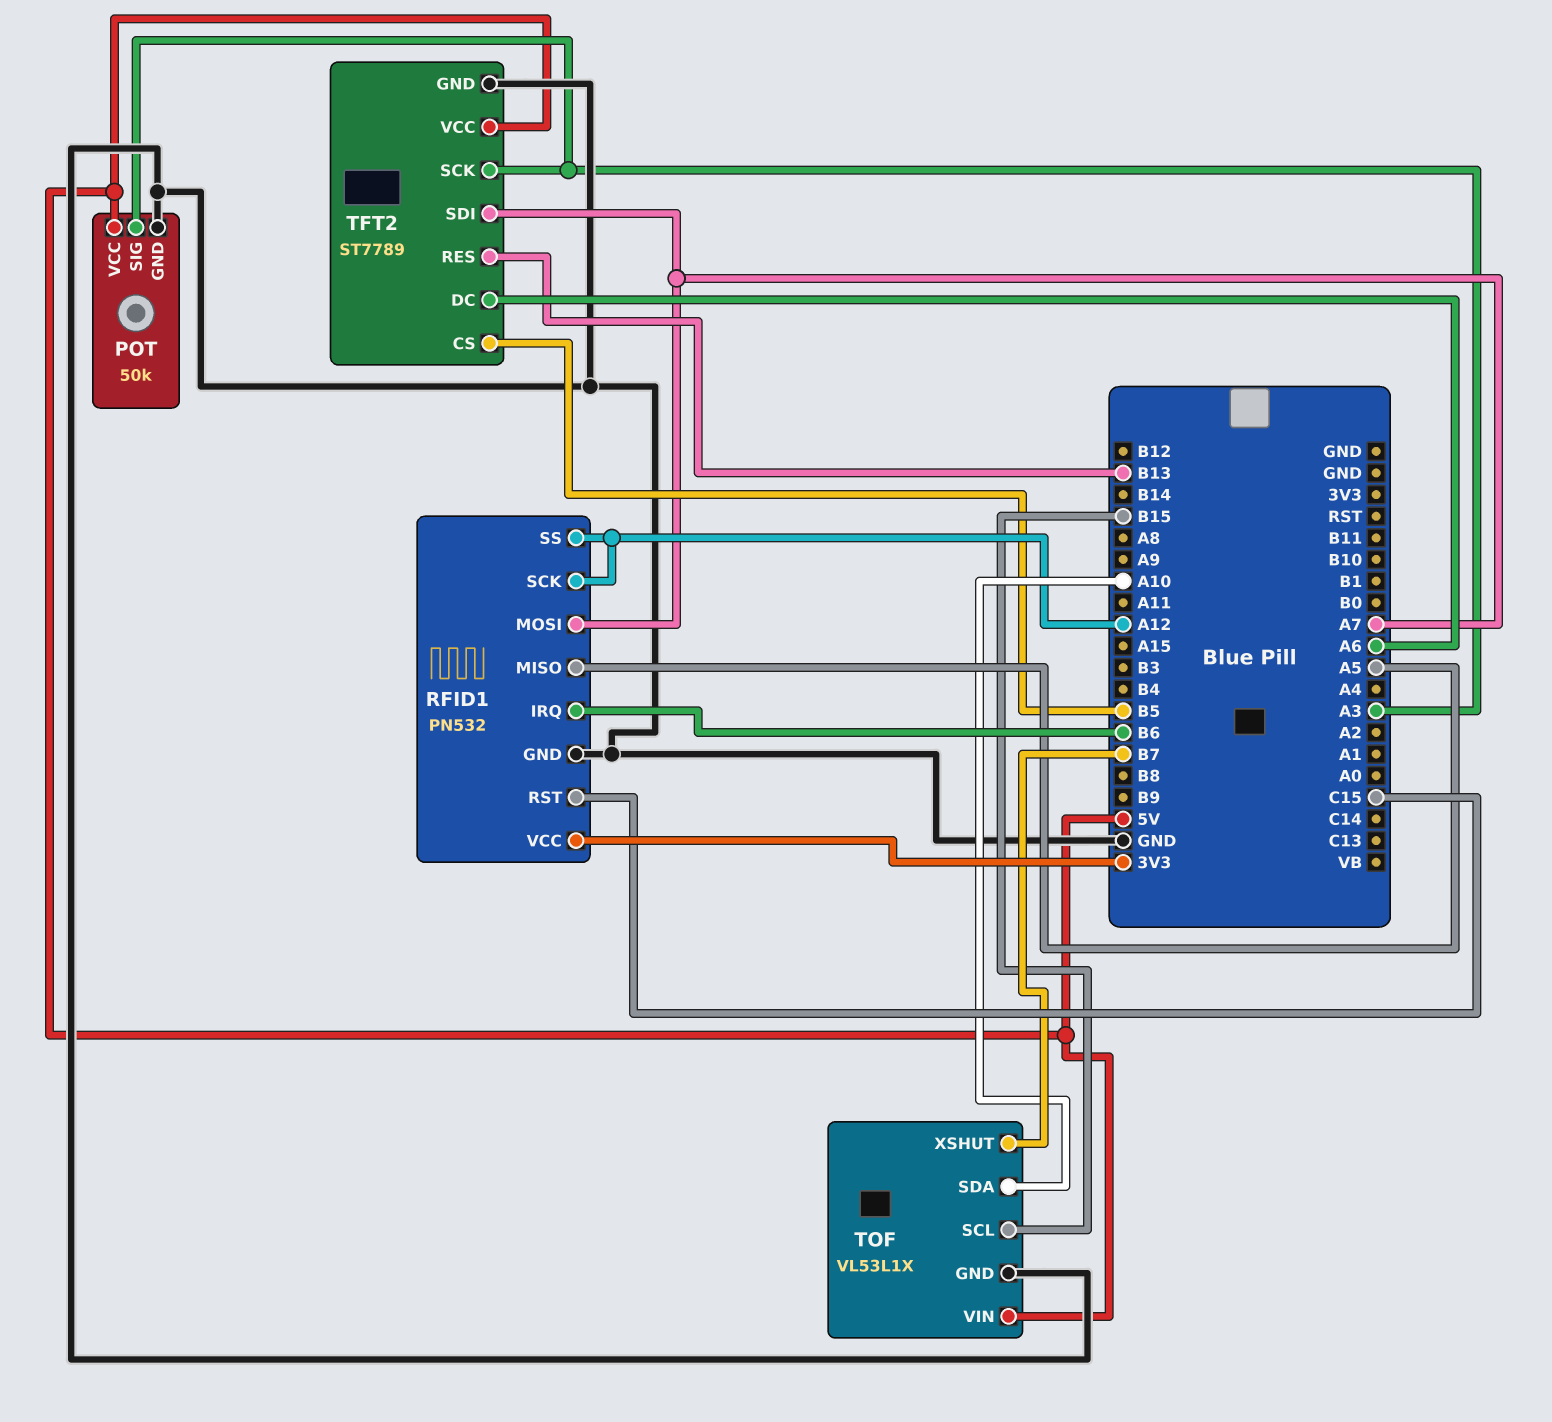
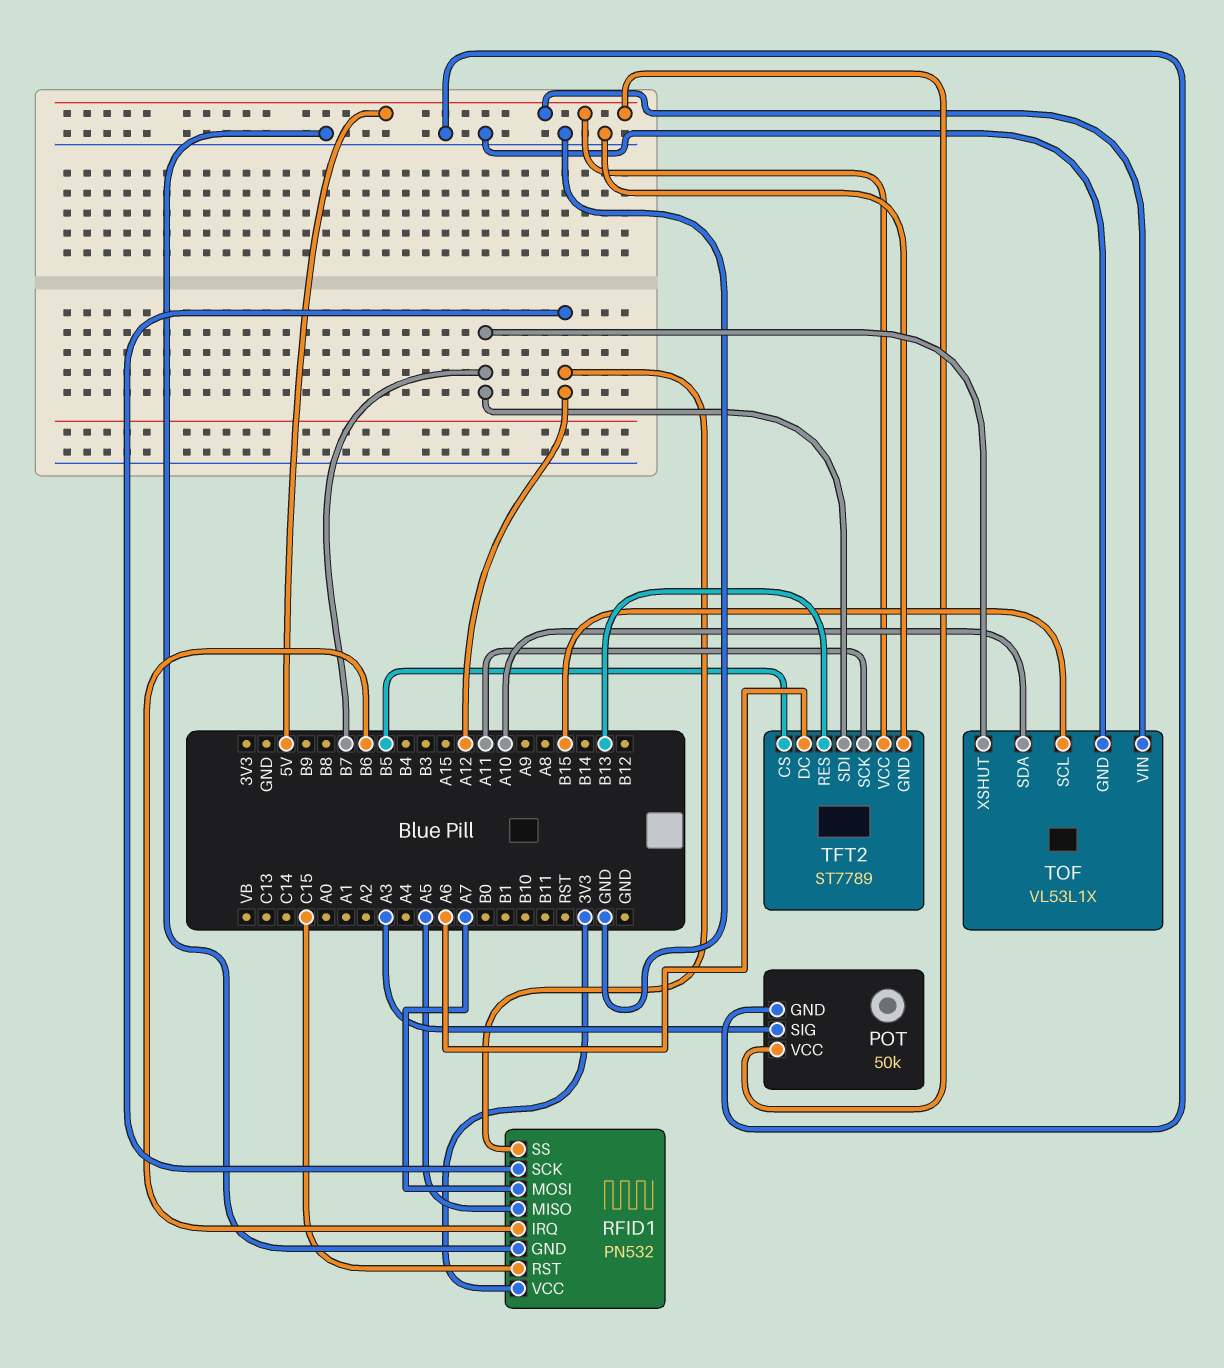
TFT2 pin SCK: A3 -> A11
TFT2 pin SDI: A7 -> B7

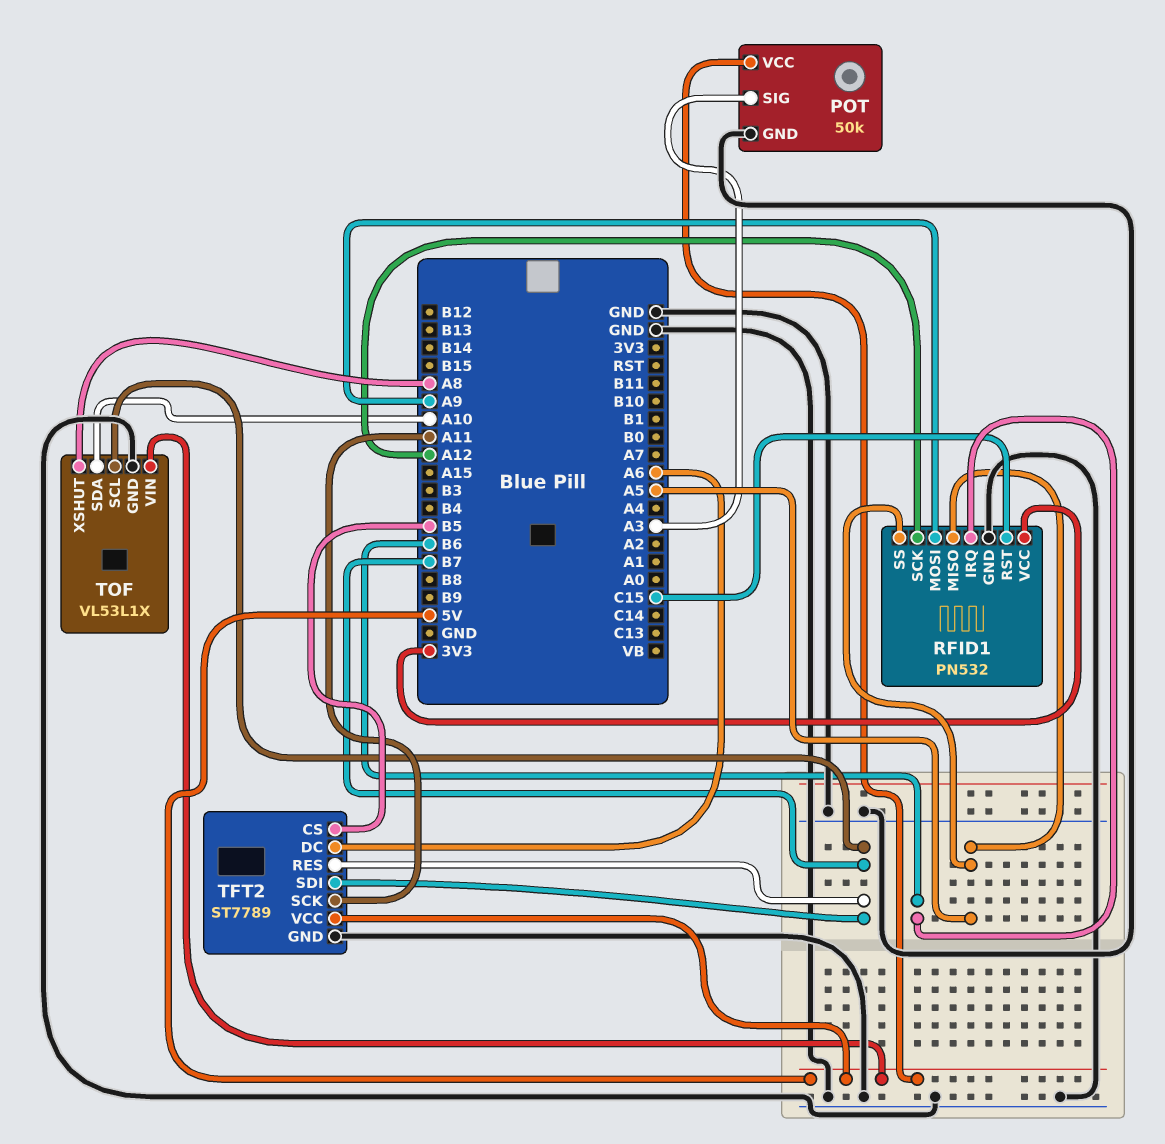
RFID1 pin MOSI: A7 -> A9
RFID1 pin SS: A12 -> A5
TFT2 pin RES: B13 -> B7
TOF pin SCL: B15 -> B7
TOF pin XSHUT: B7 -> A8

